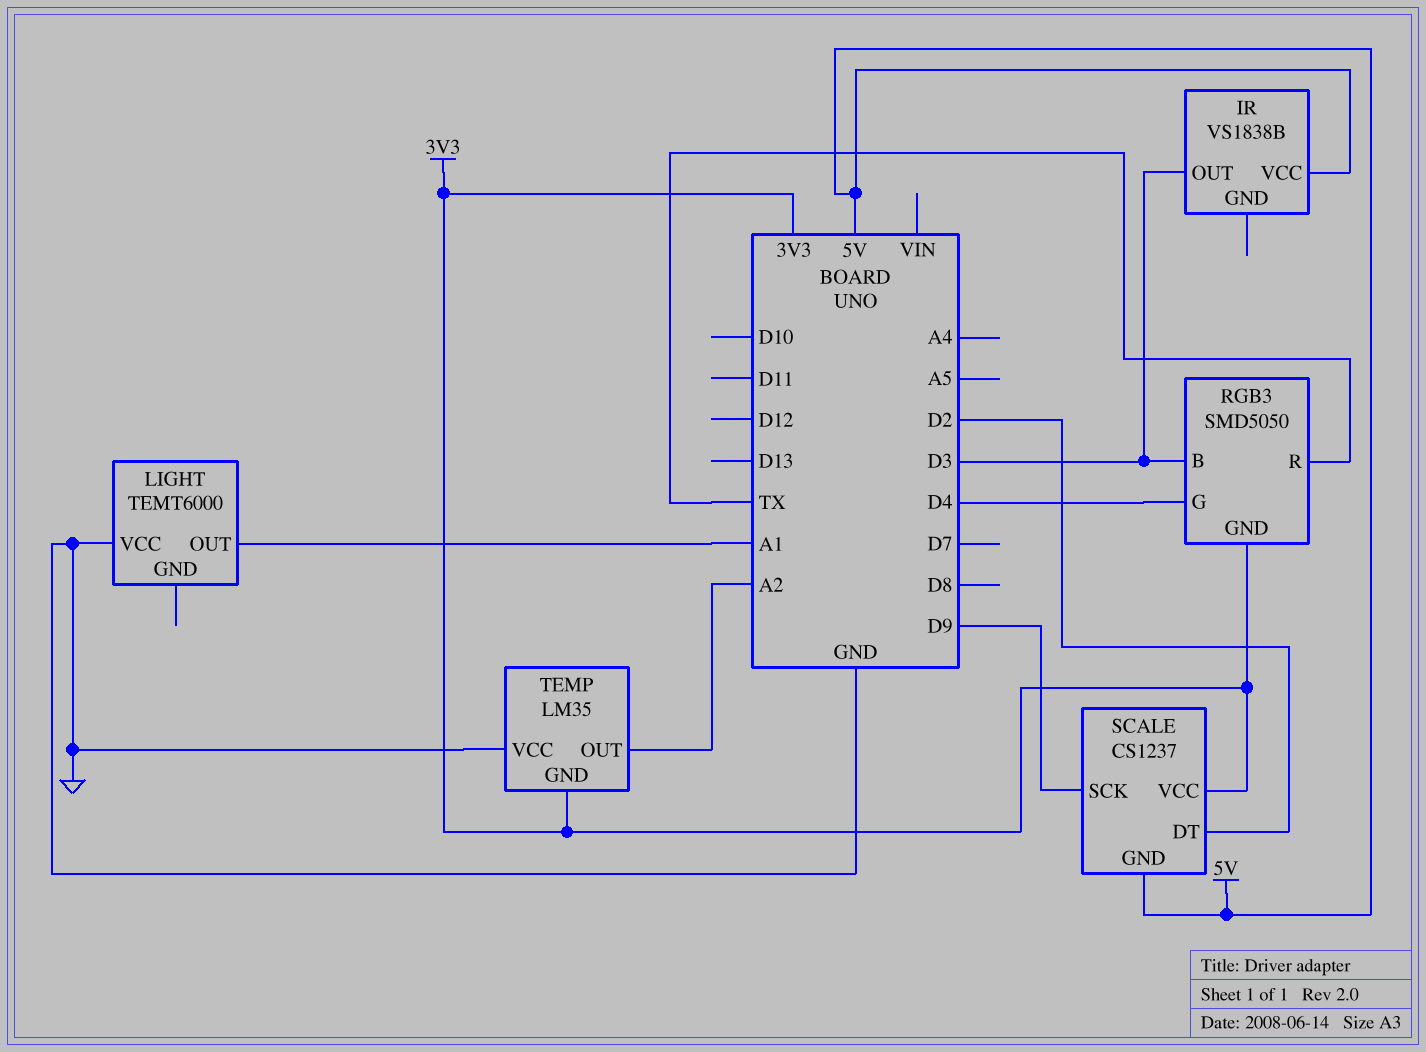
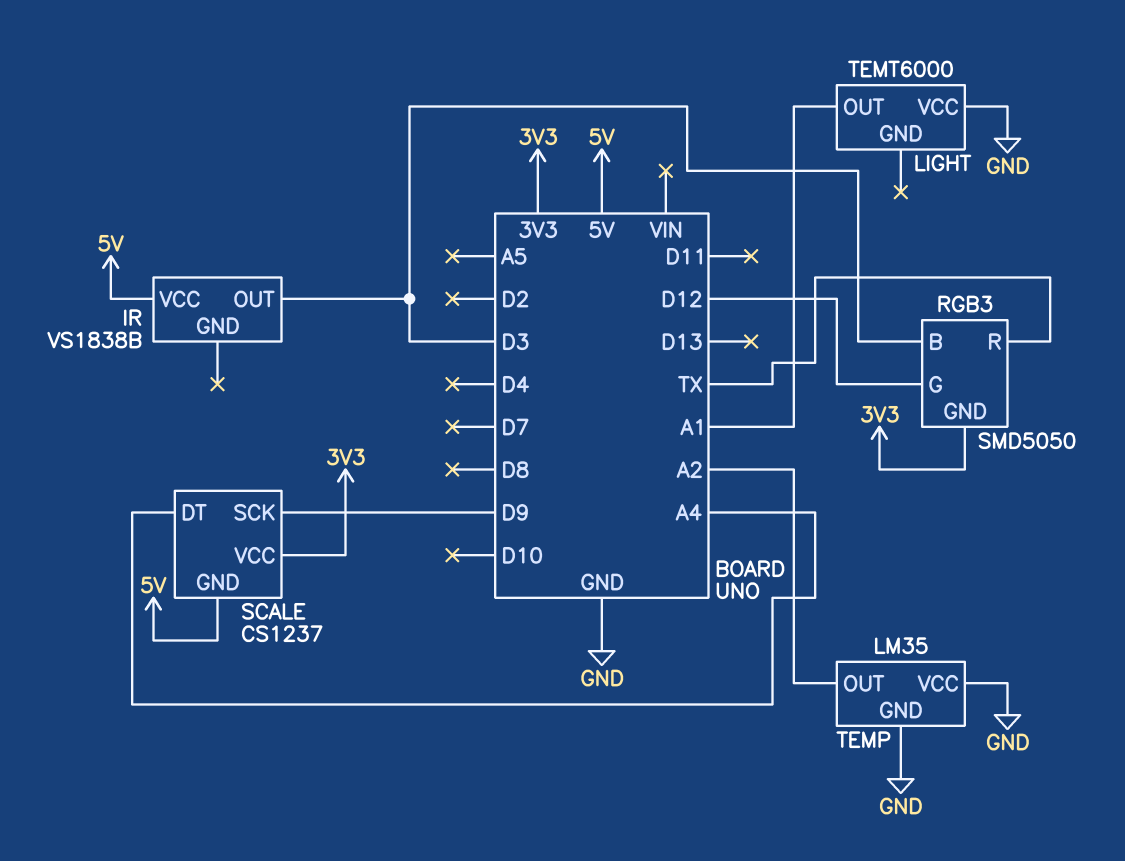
RGB3 pin G: D4 -> D12
SCALE pin DT: D2 -> A4
TEMP pin GND: 3V3 -> GND

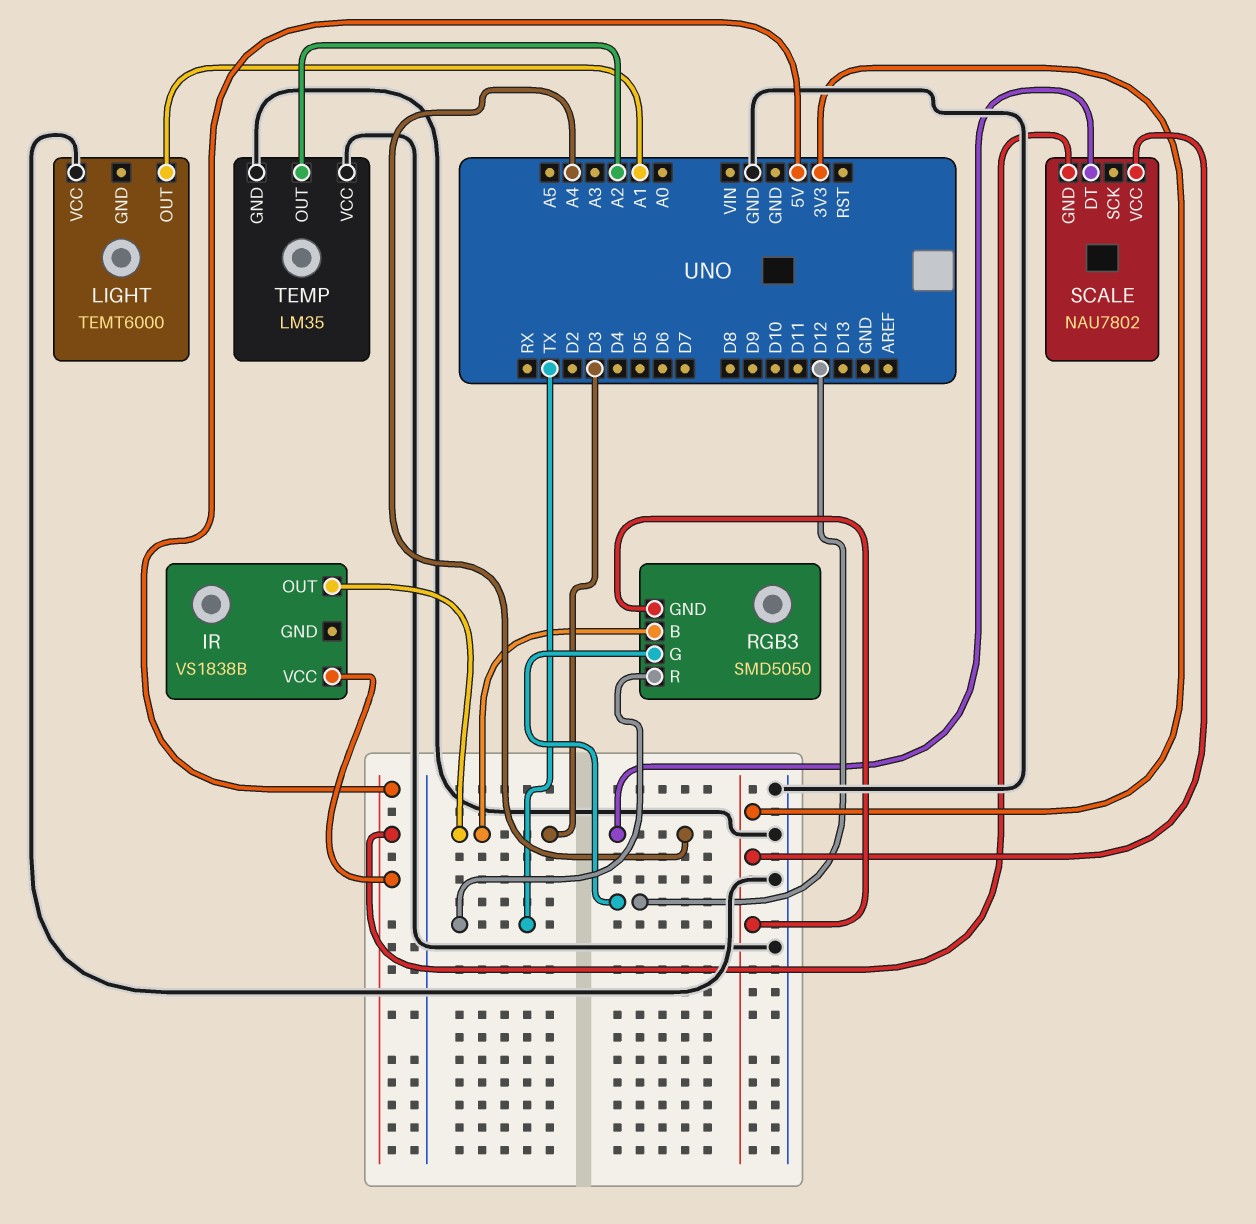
SCALE: CS1237 -> NAU7802
SCALE pin SCK: D9 -> none

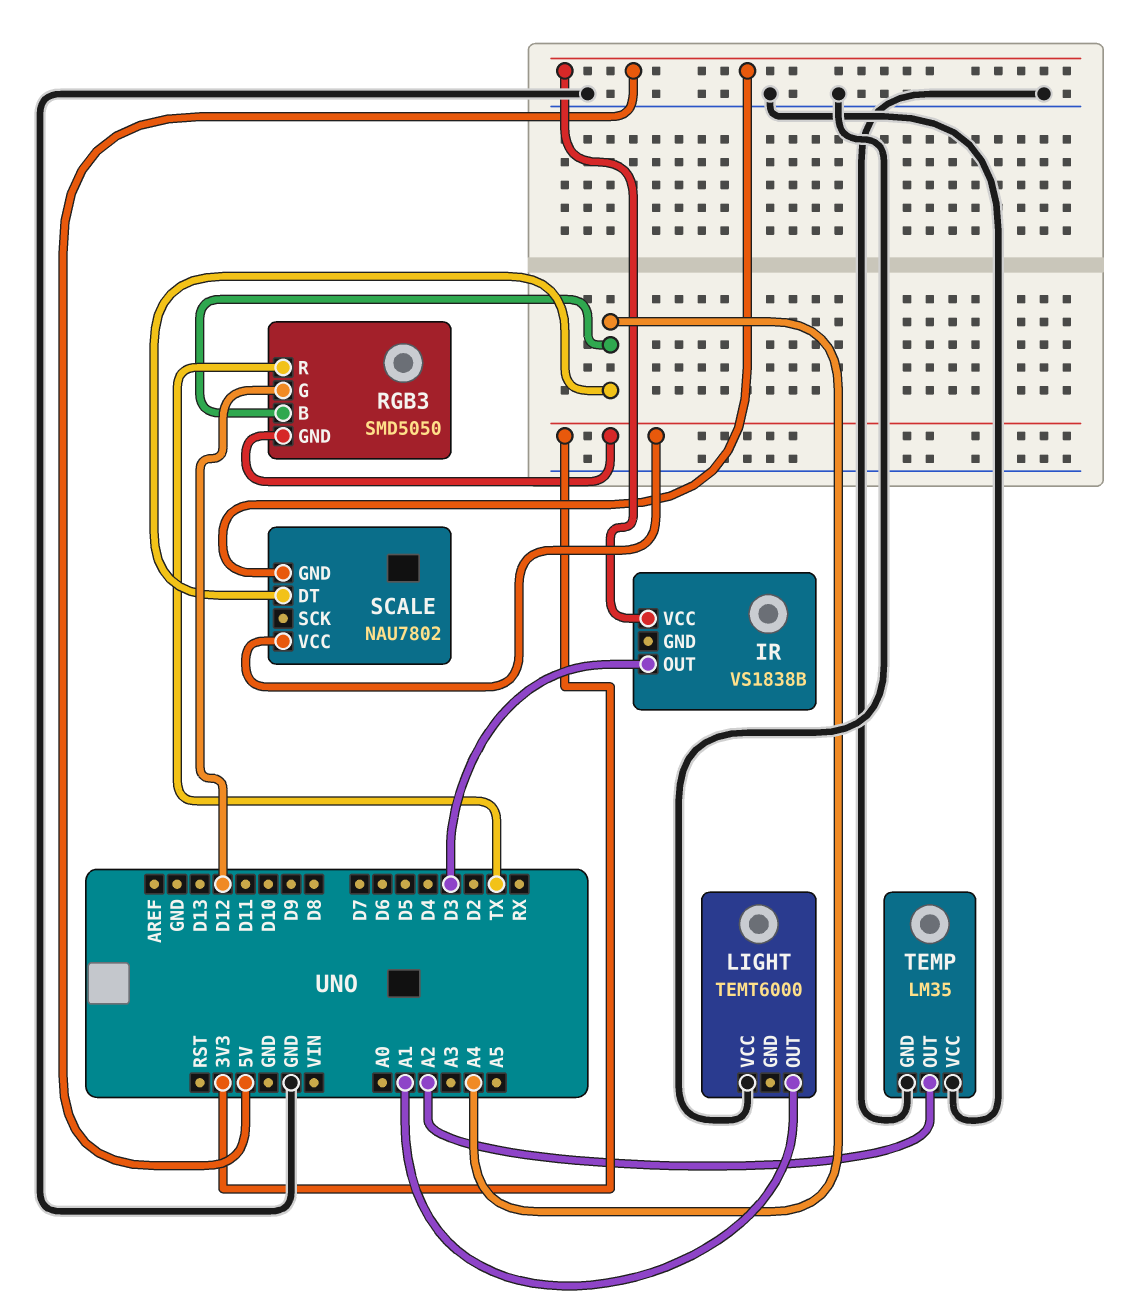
RGB3 pin B: D3 -> A4

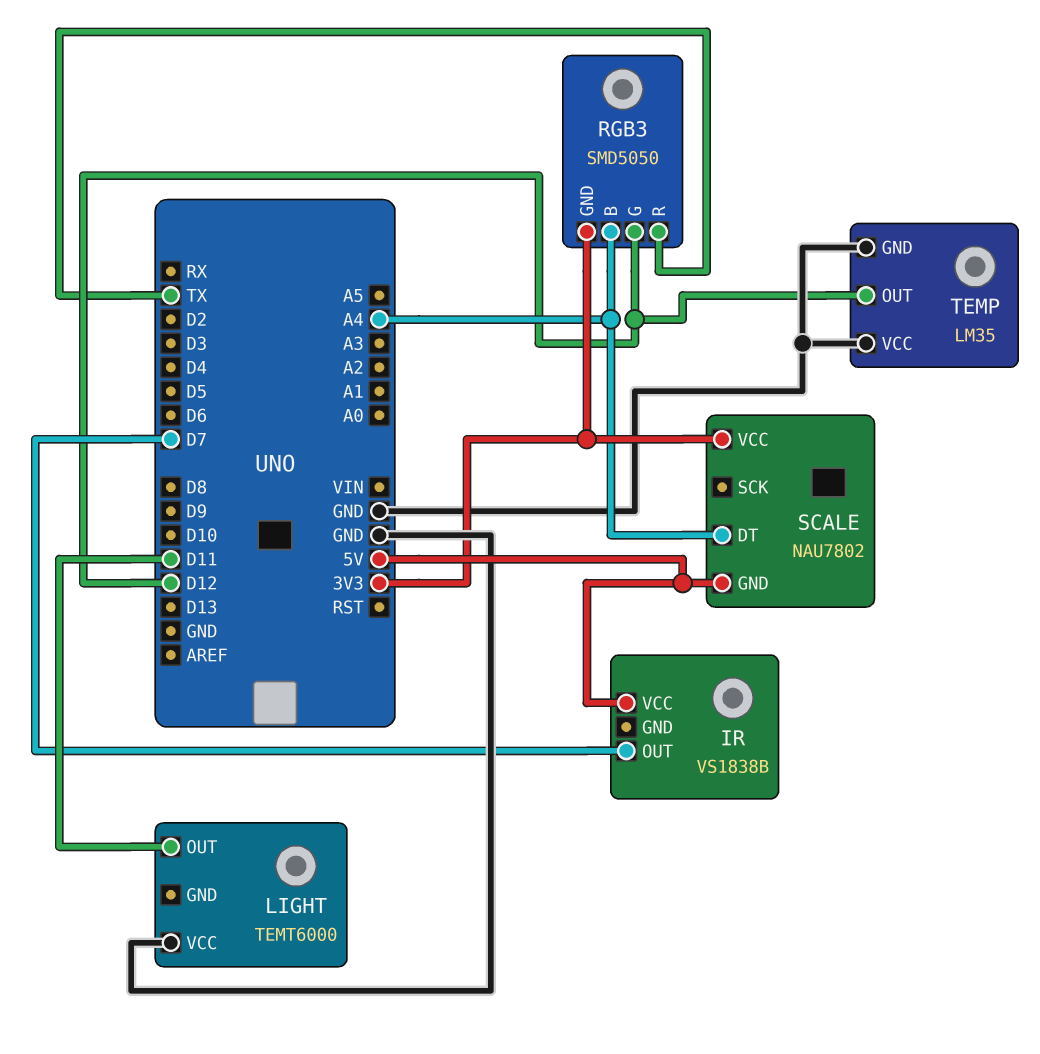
IR pin OUT: D3 -> D7
LIGHT pin OUT: A1 -> D11
TEMP pin OUT: A2 -> D12

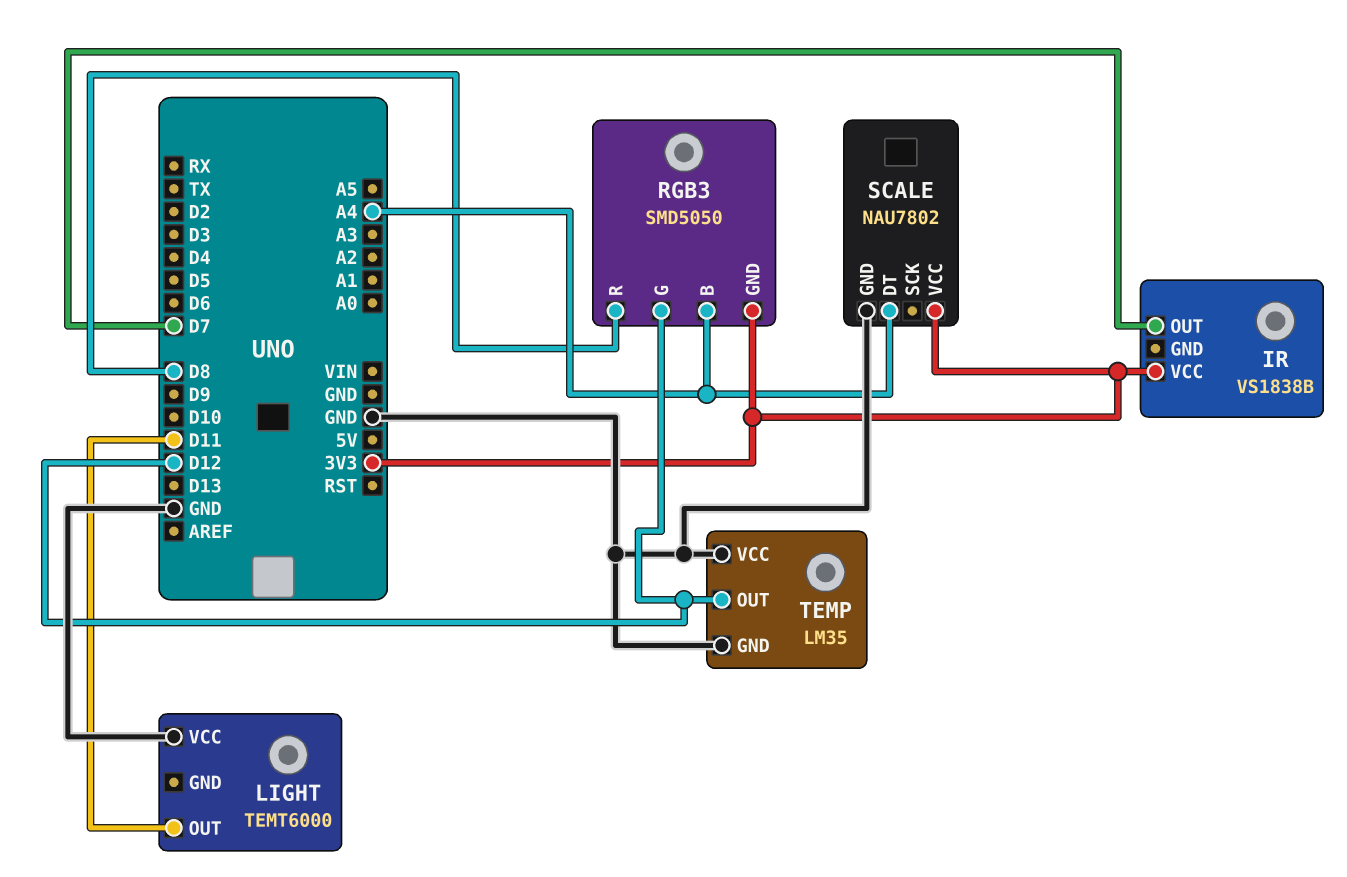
IR pin VCC: 5V -> 3V3
RGB3 pin R: TX -> D8
SCALE pin GND: 5V -> GND

